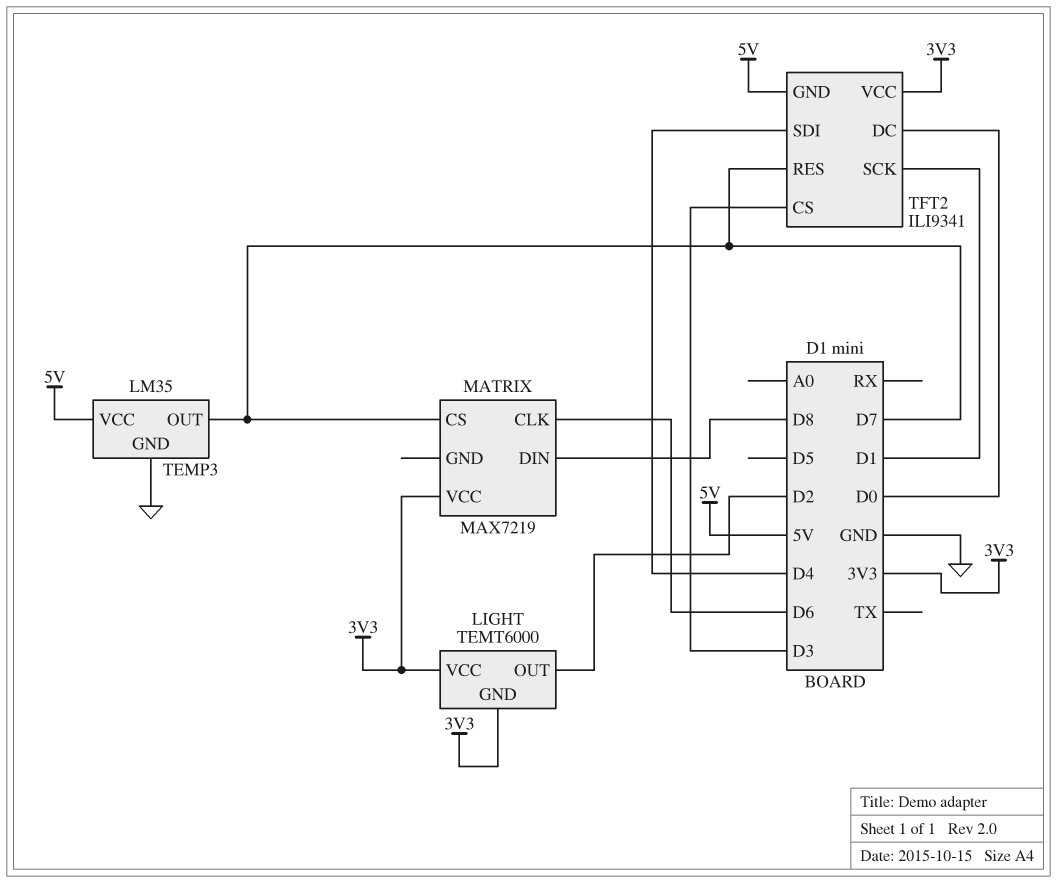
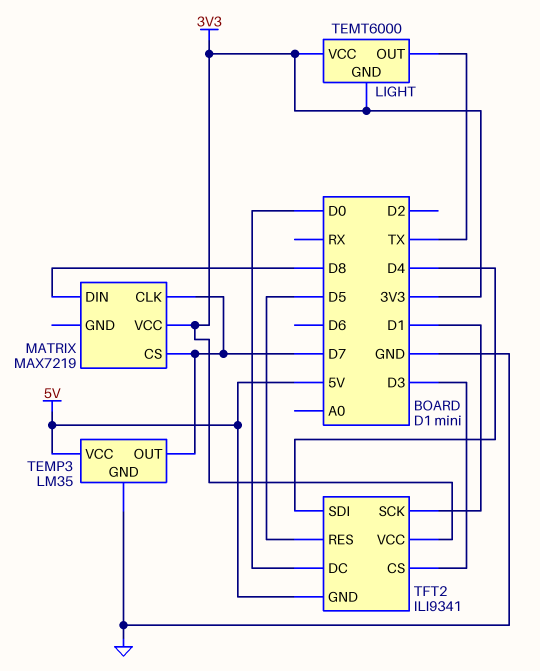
LIGHT pin OUT: D2 -> TX
MATRIX pin CLK: D6 -> D7
TFT2 pin RES: D7 -> D5

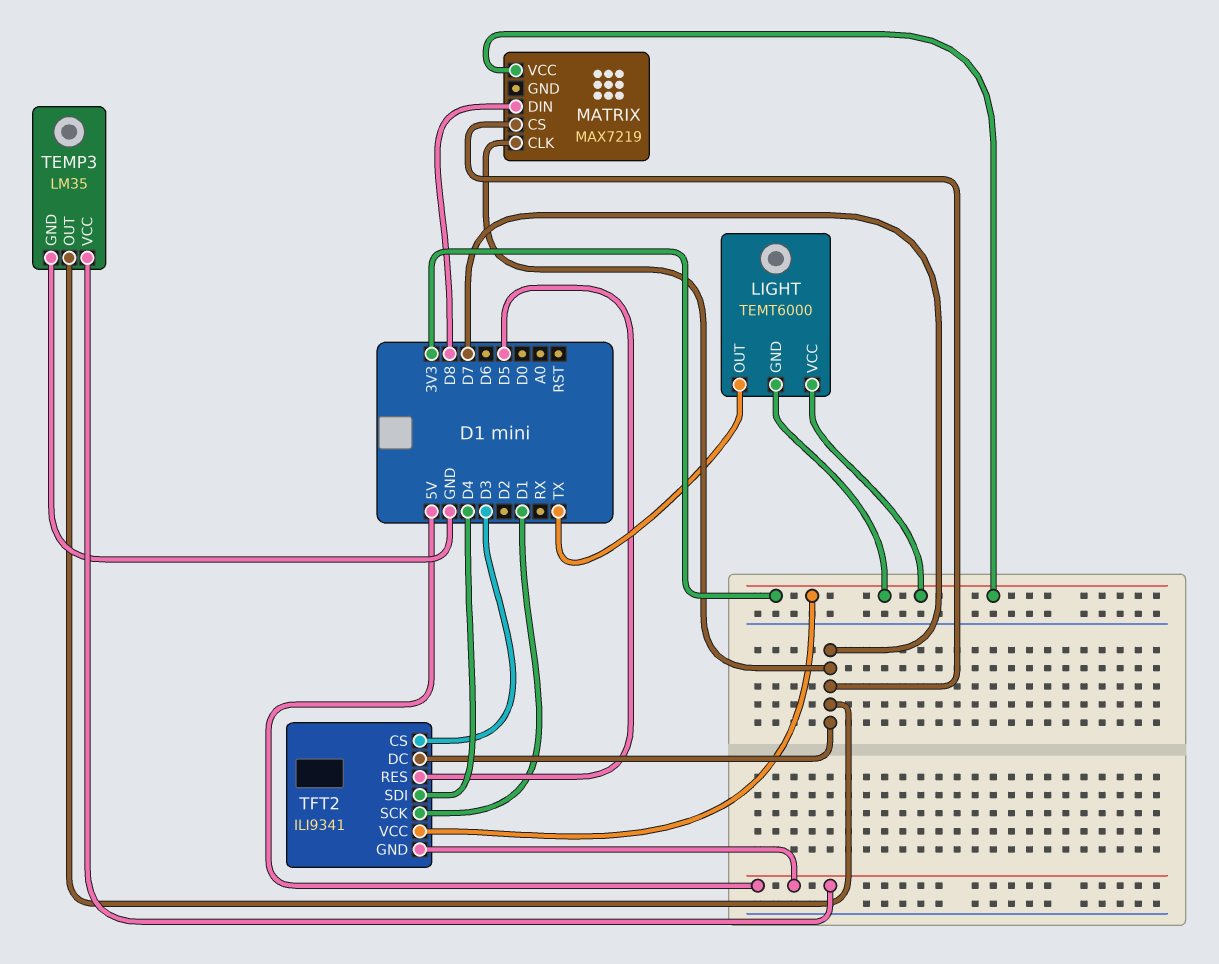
TFT2 pin DC: D0 -> D7

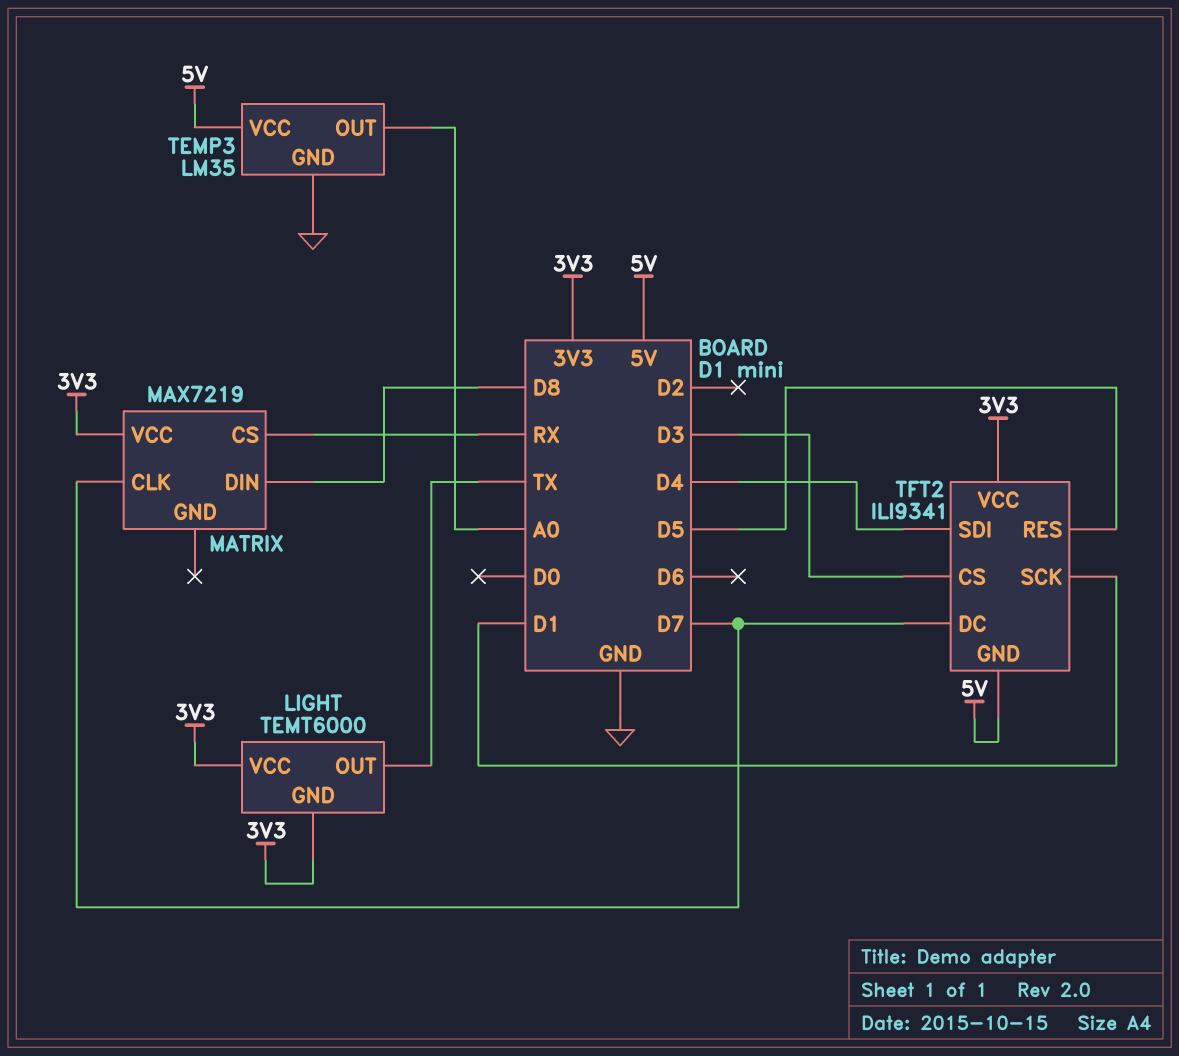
MATRIX pin CS: D7 -> RX
TEMP3 pin OUT: D7 -> A0

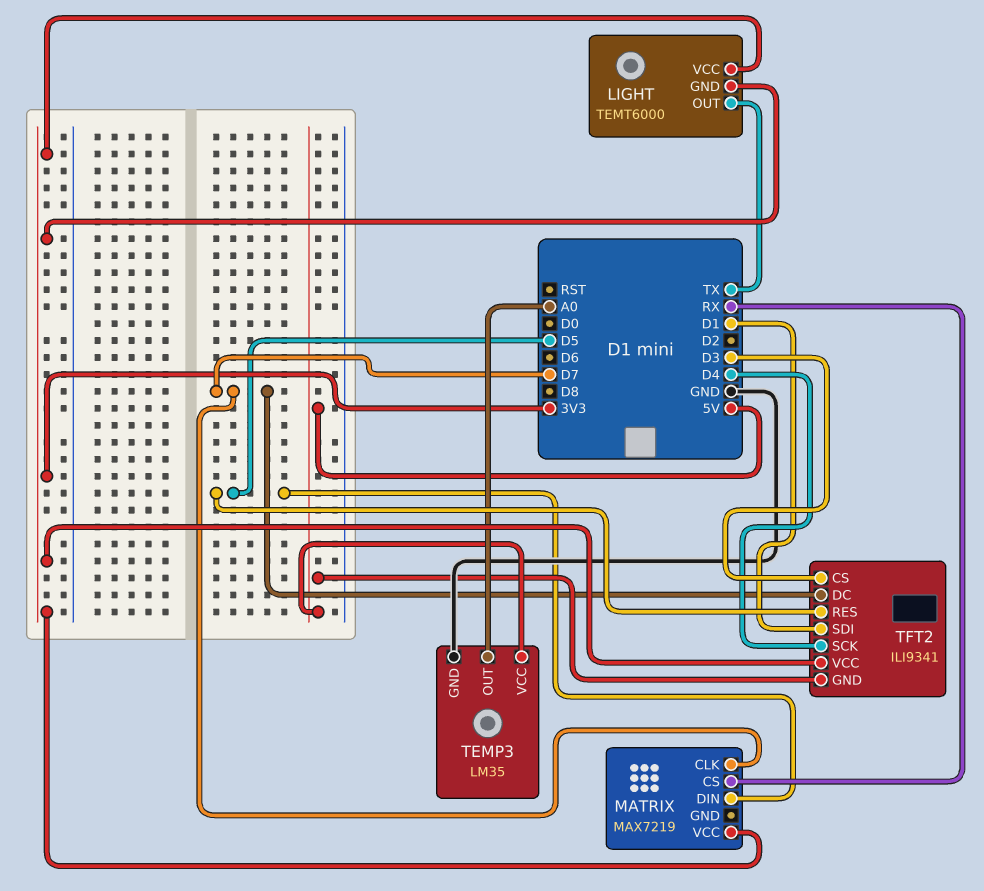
MATRIX pin DIN: D8 -> D5
TFT2 pin SCK: D1 -> D4
TFT2 pin SDI: D4 -> D1

